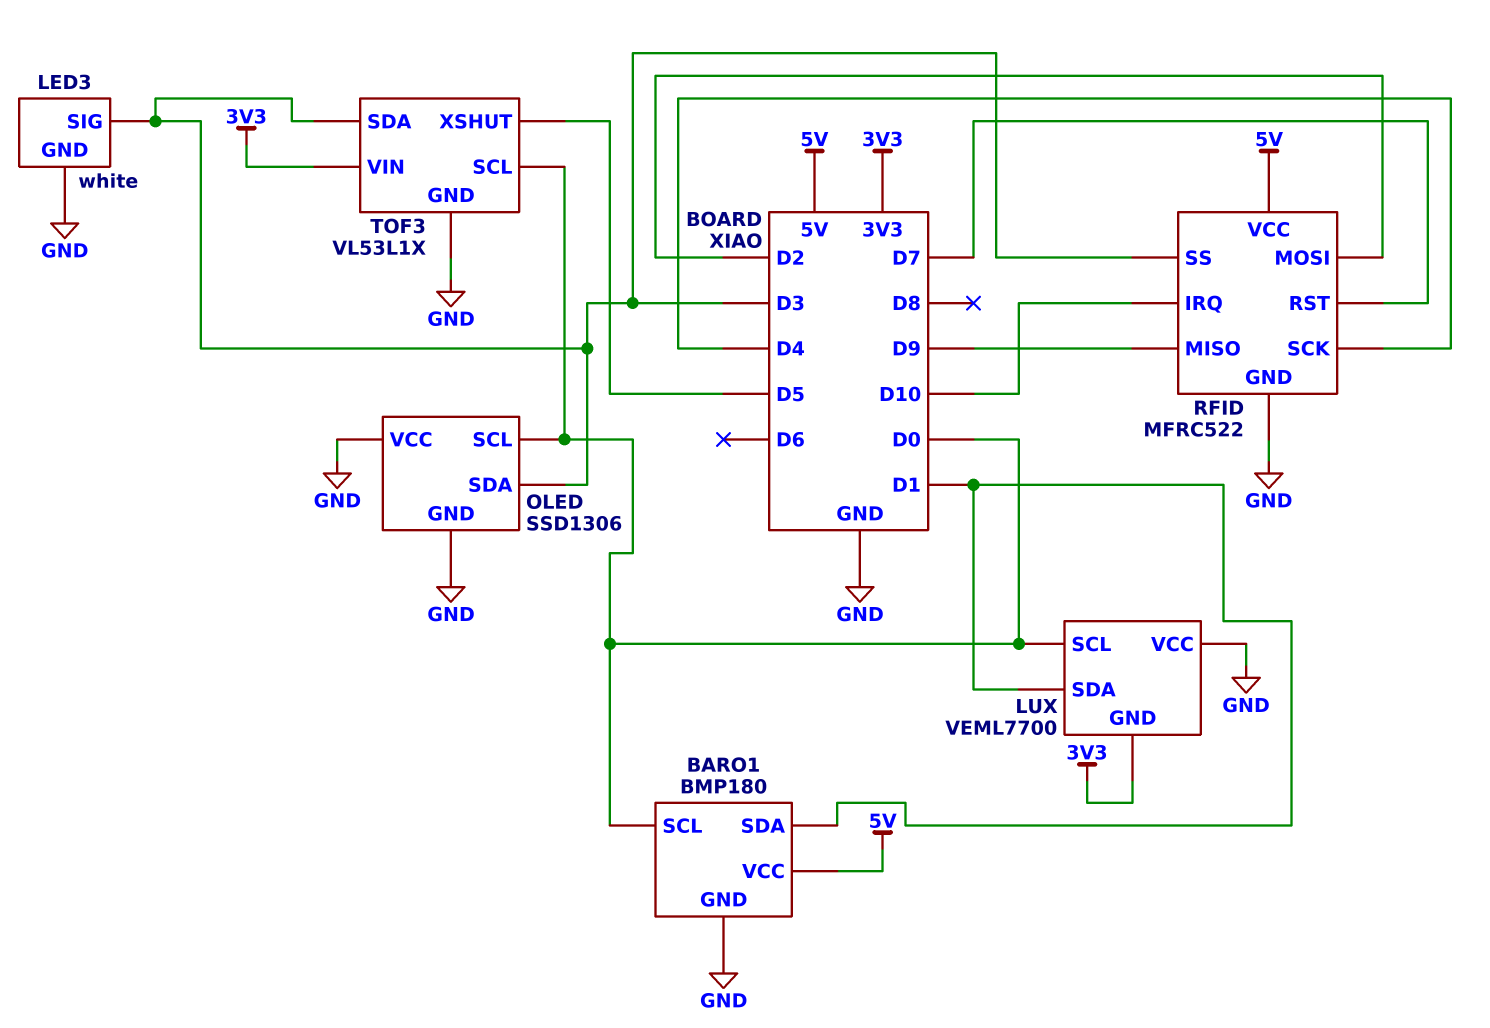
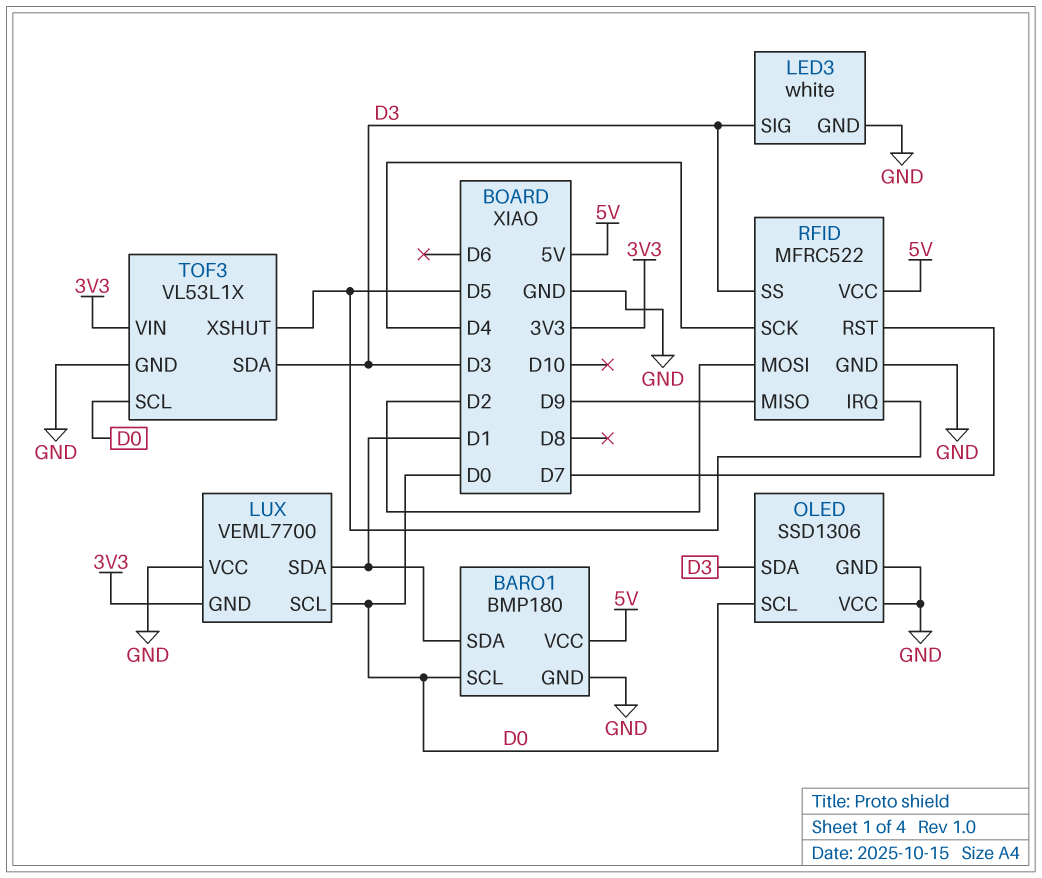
RFID pin IRQ: D10 -> D5

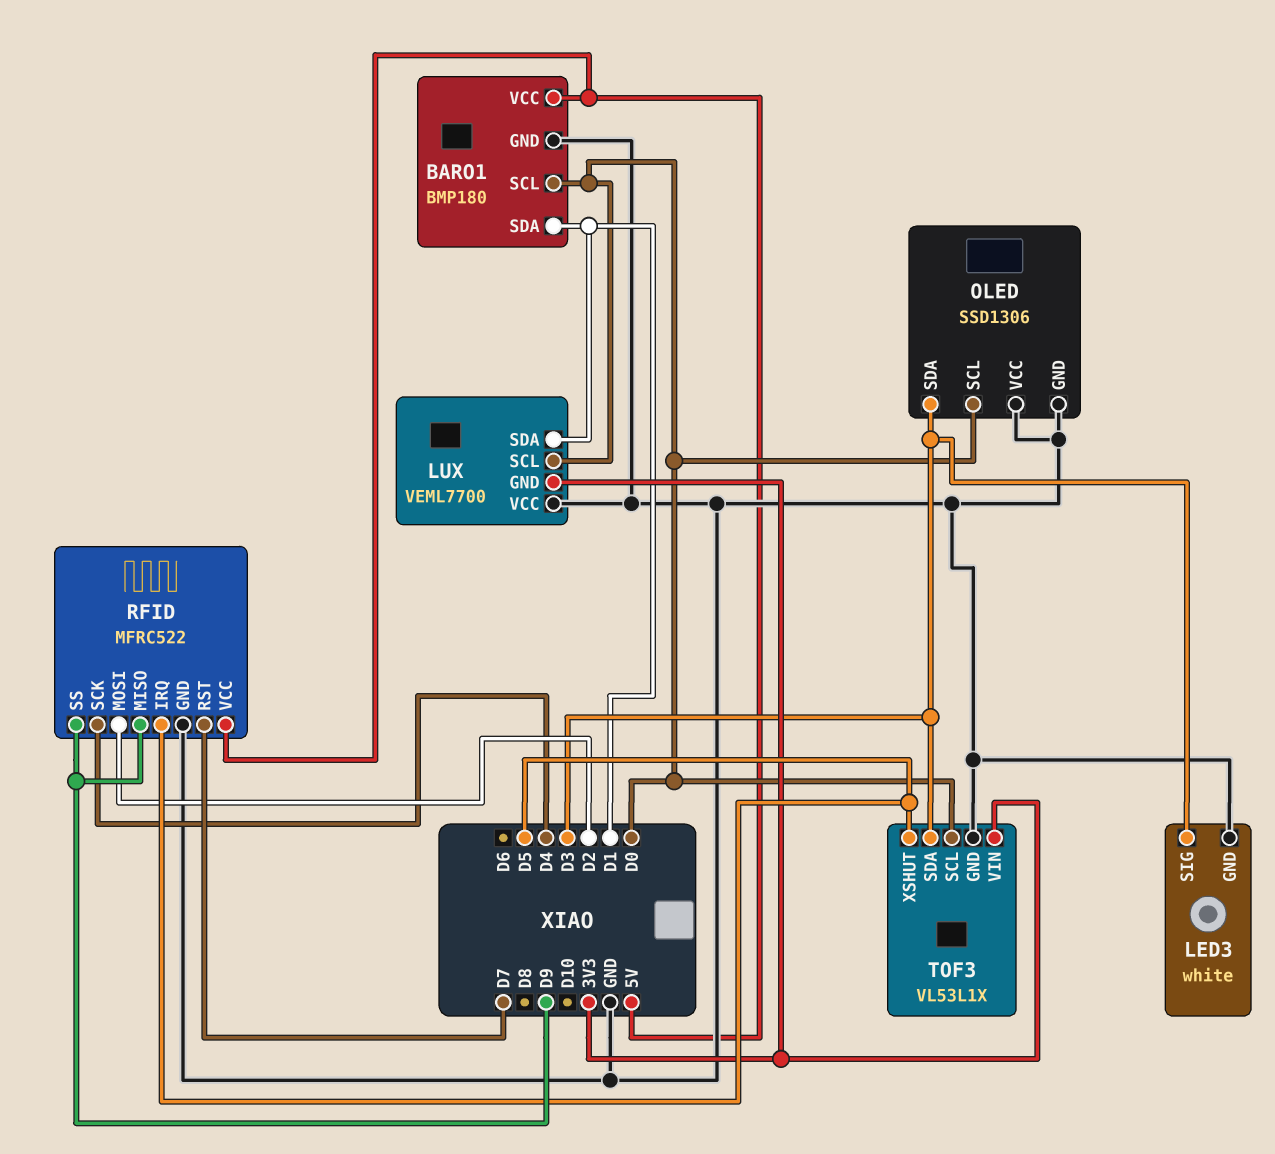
RFID pin SS: D3 -> D9

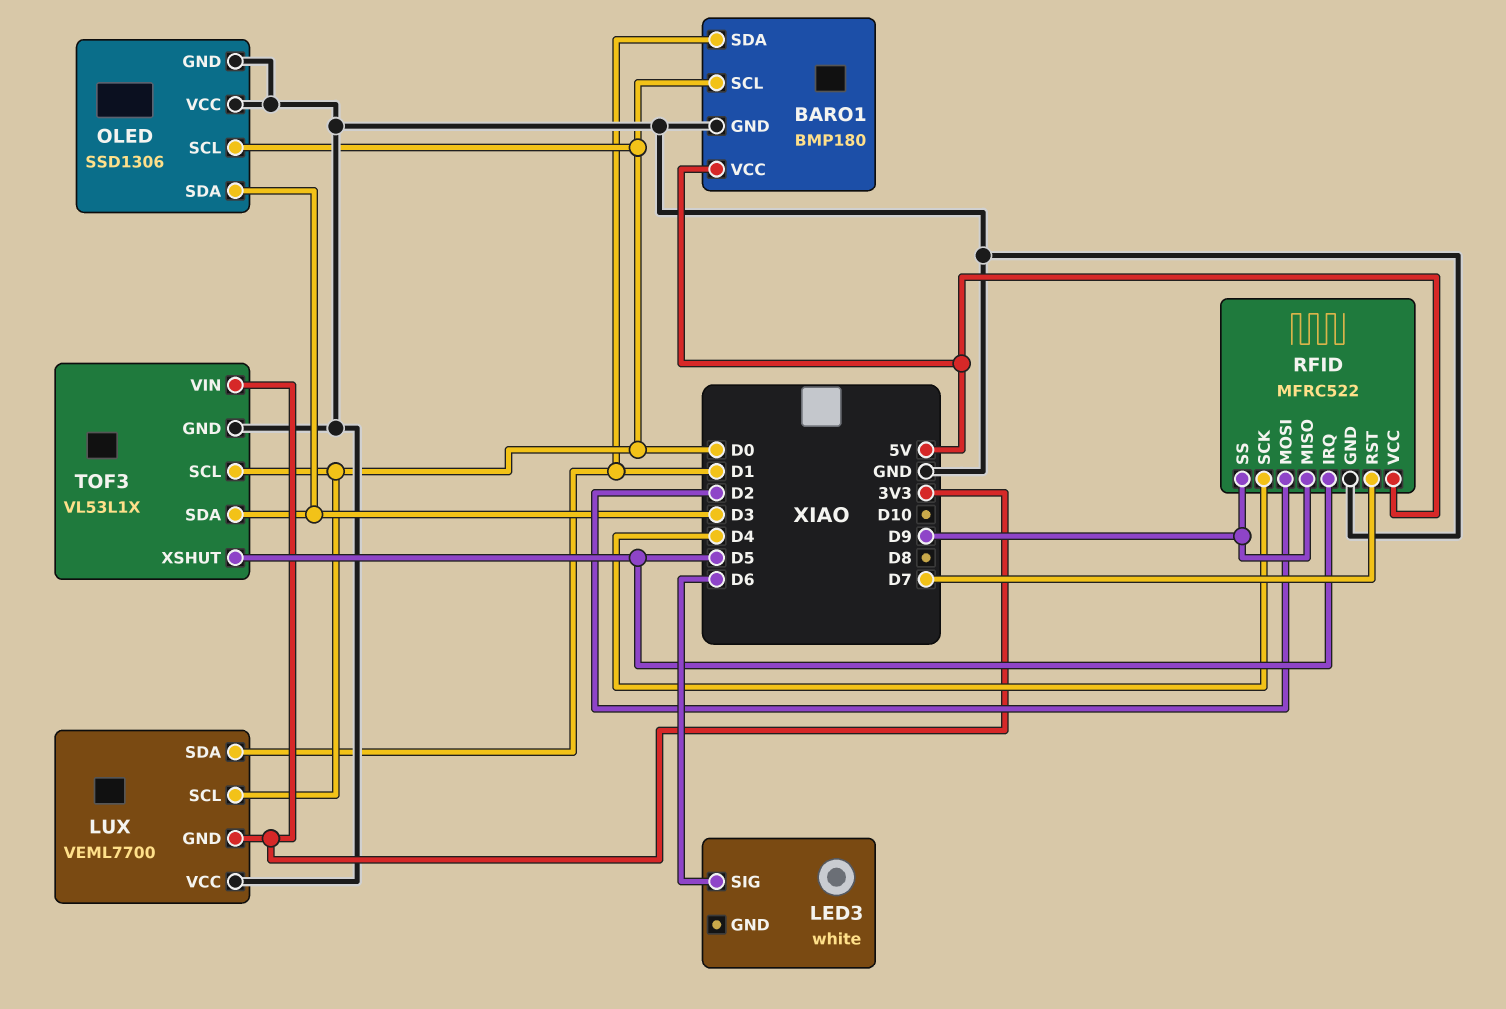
LED3 pin GND: GND -> none
LED3 pin SIG: D3 -> D6

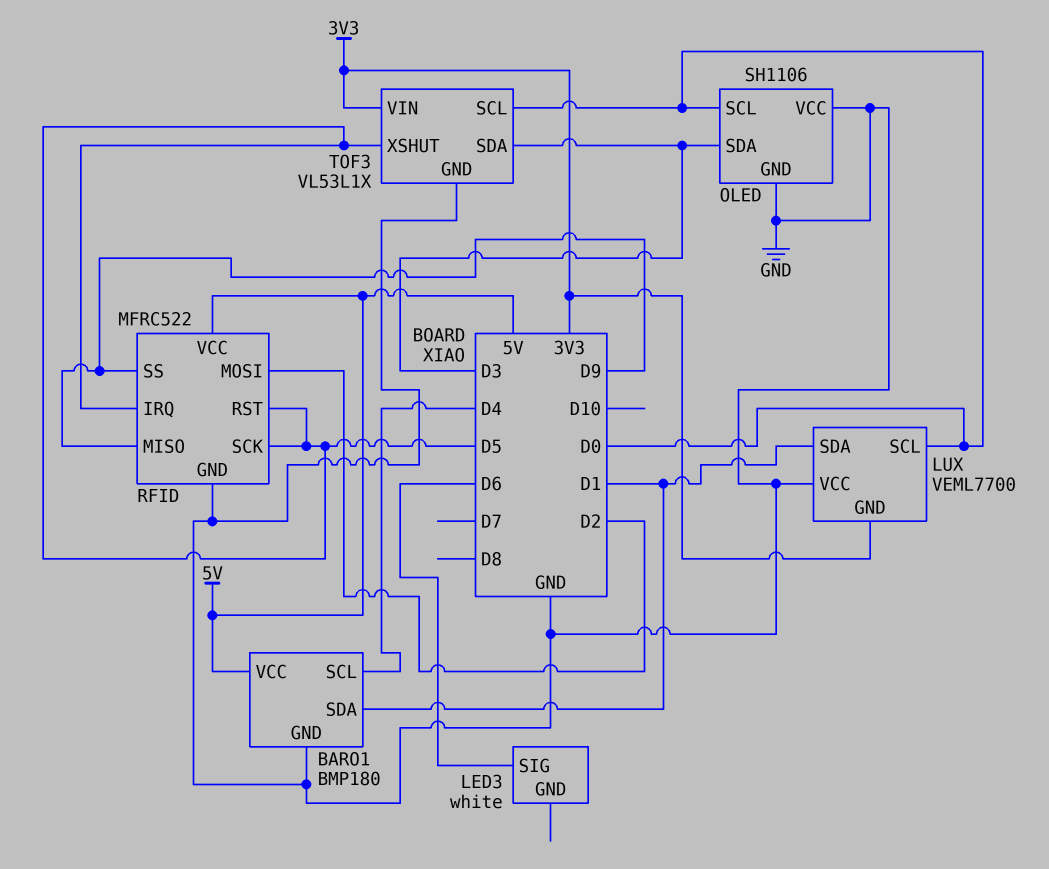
BARO1 pin SCL: D0 -> D4
OLED: SSD1306 -> SH1106
RFID pin RST: D7 -> D5
RFID pin SCK: D4 -> D5

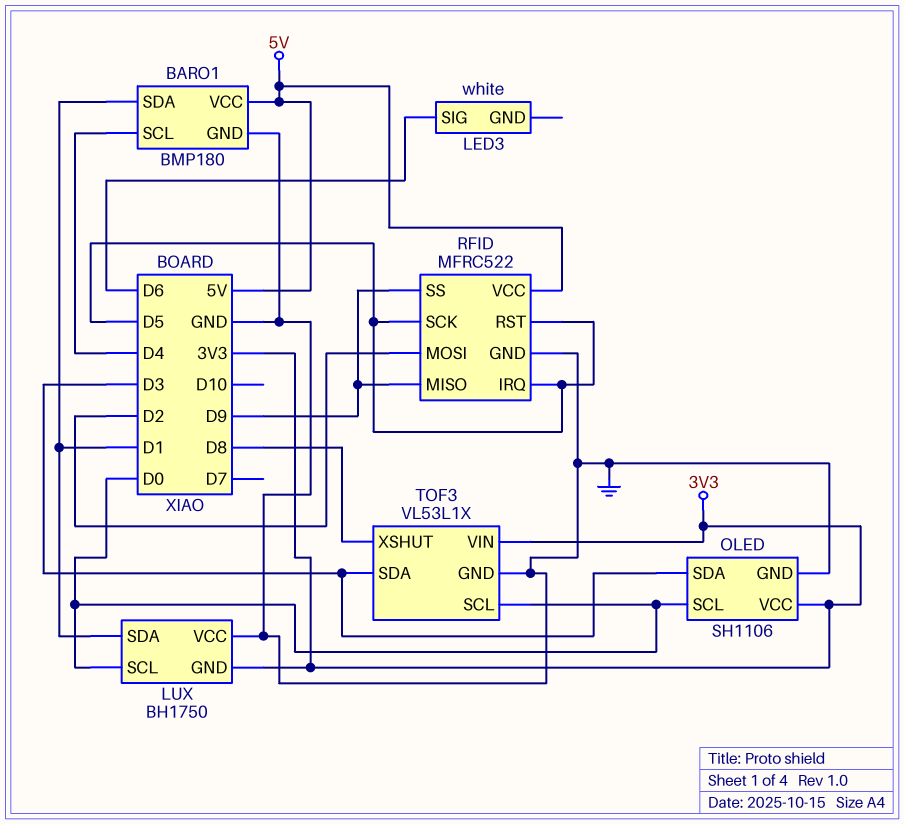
LUX: VEML7700 -> BH1750
OLED pin VCC: GND -> 3V3
TOF3 pin XSHUT: D5 -> D8

